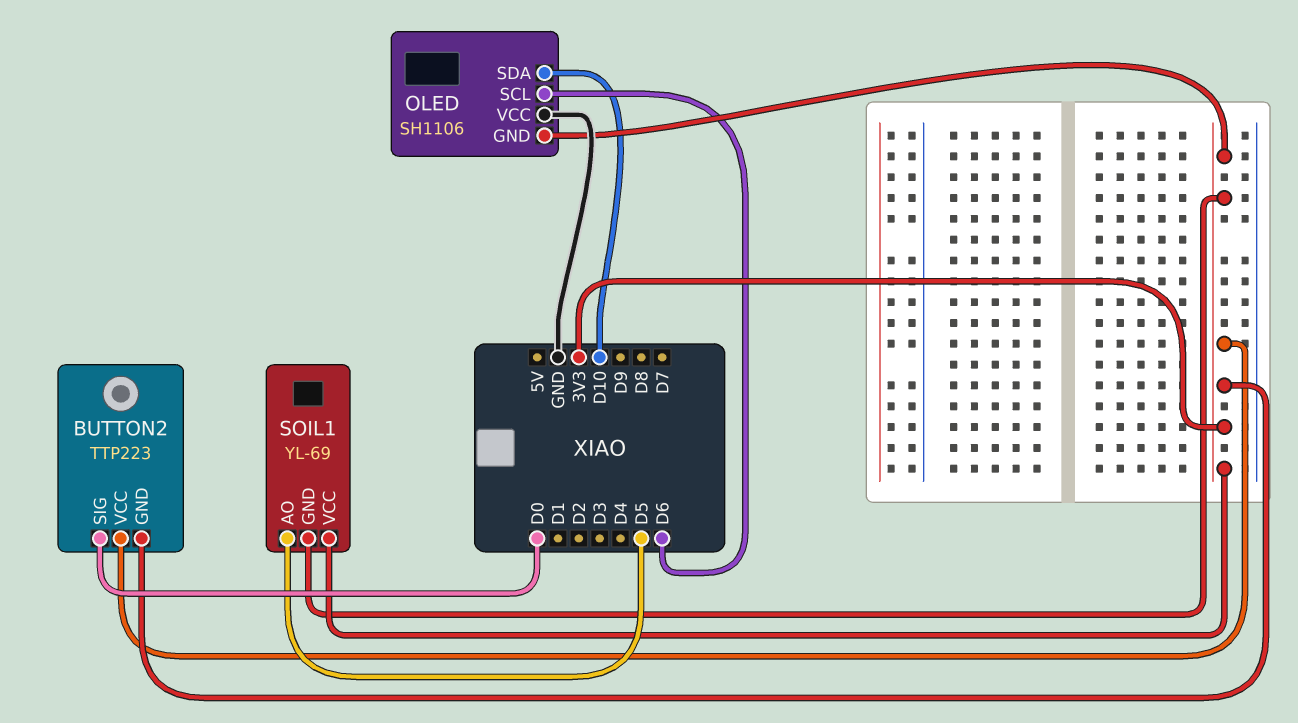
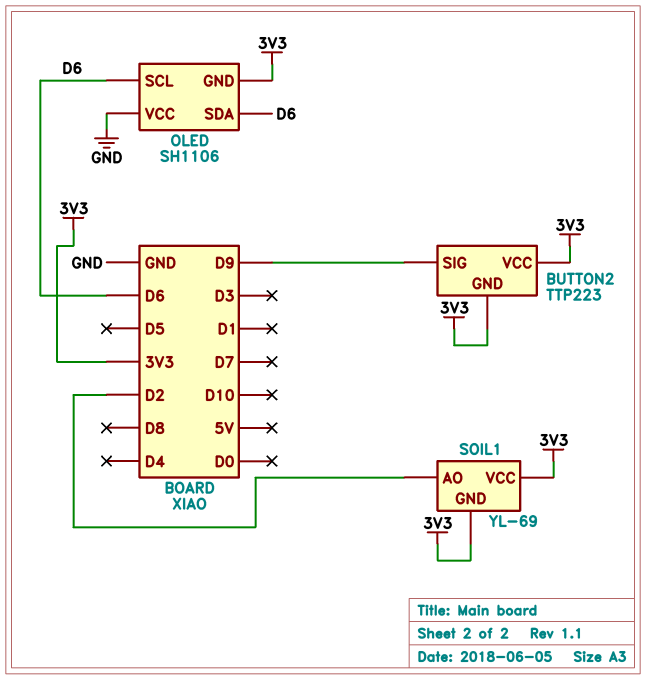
BUTTON2 pin SIG: D0 -> D9
OLED pin SDA: D10 -> D6
SOIL1 pin AO: D5 -> D2

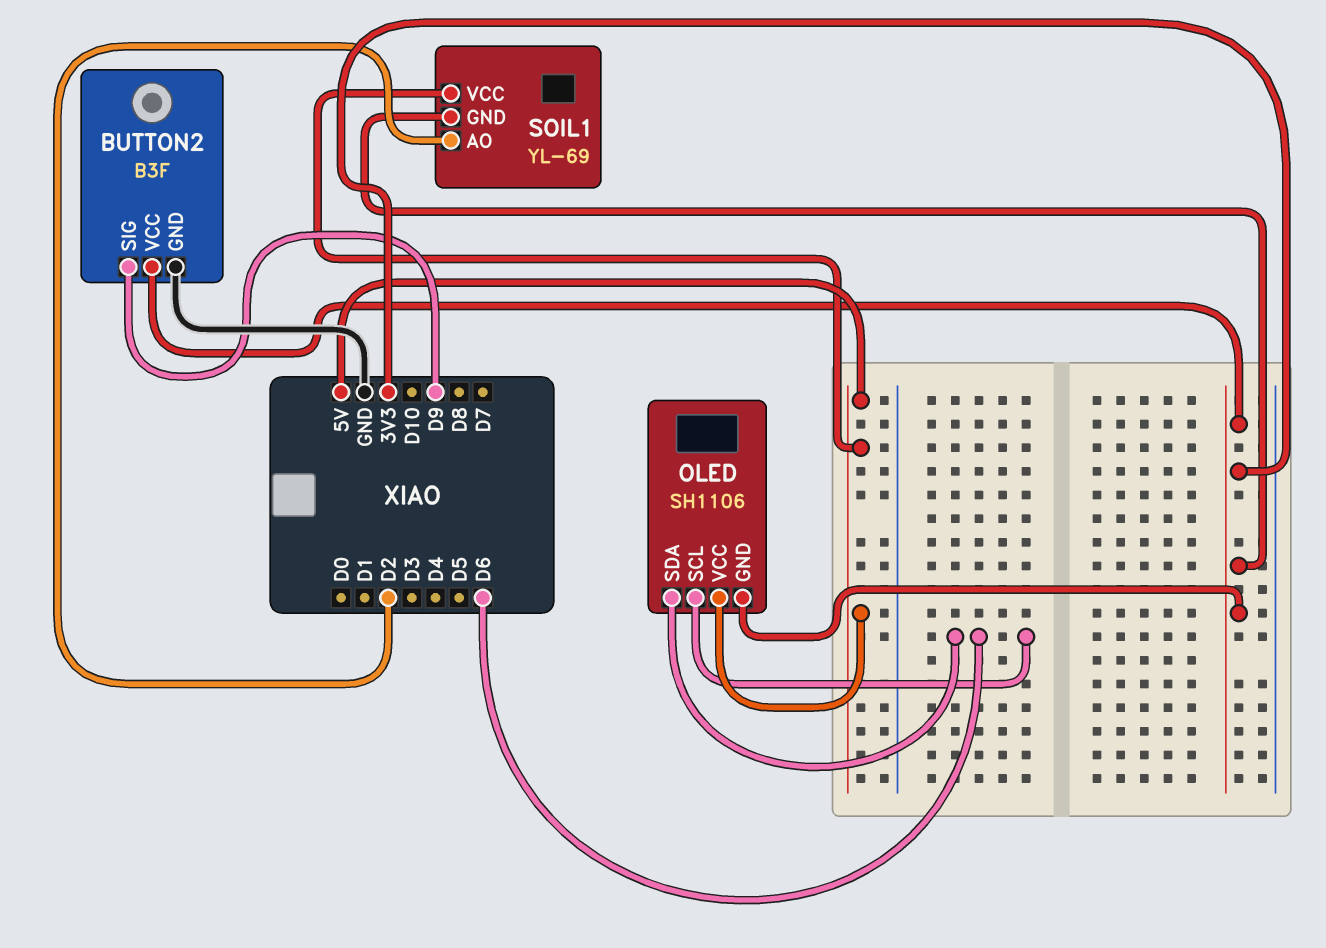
BUTTON2: TTP223 -> B3F
BUTTON2 pin GND: 3V3 -> GND
OLED pin VCC: GND -> 5V
SOIL1 pin VCC: 3V3 -> 5V

